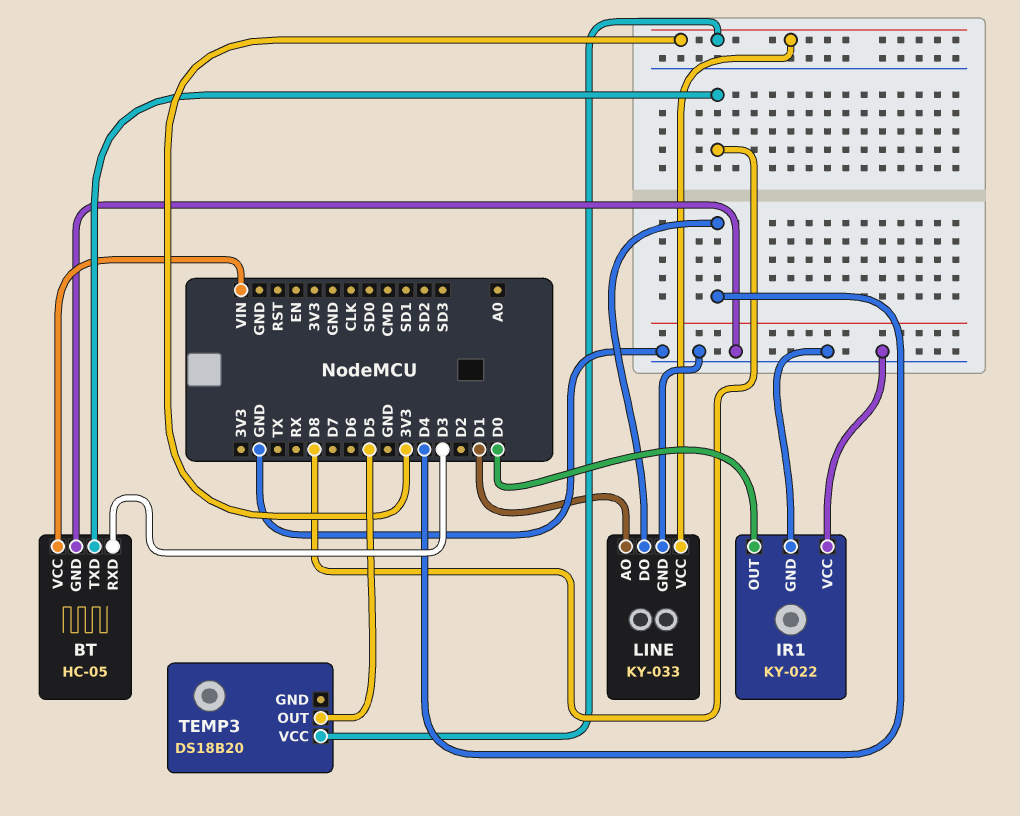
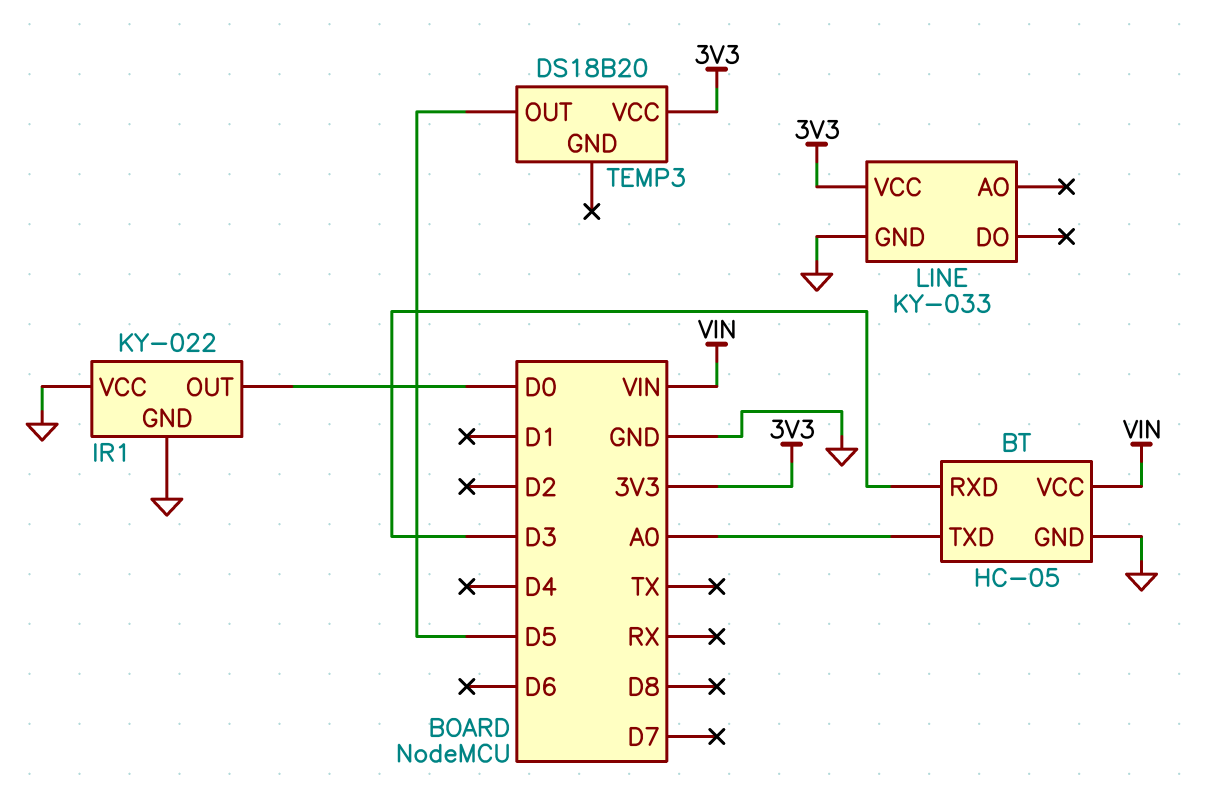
BT pin TXD: D8 -> A0
LINE pin AO: D1 -> none
LINE pin DO: D4 -> none

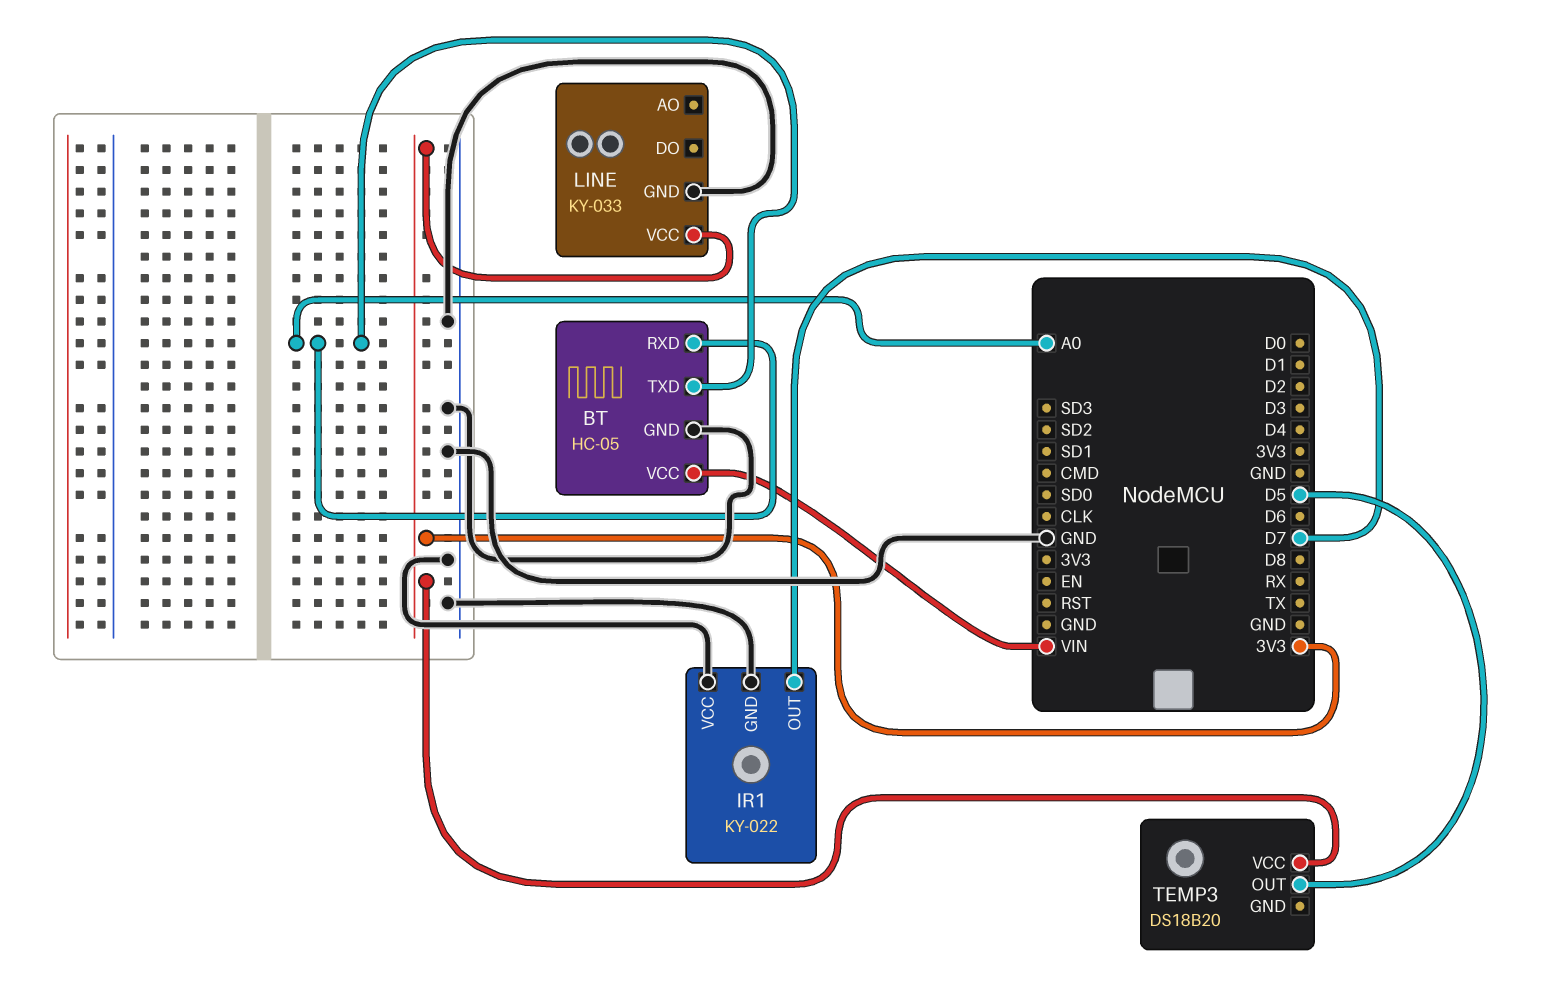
BT pin RXD: D3 -> A0
IR1 pin OUT: D0 -> D7

